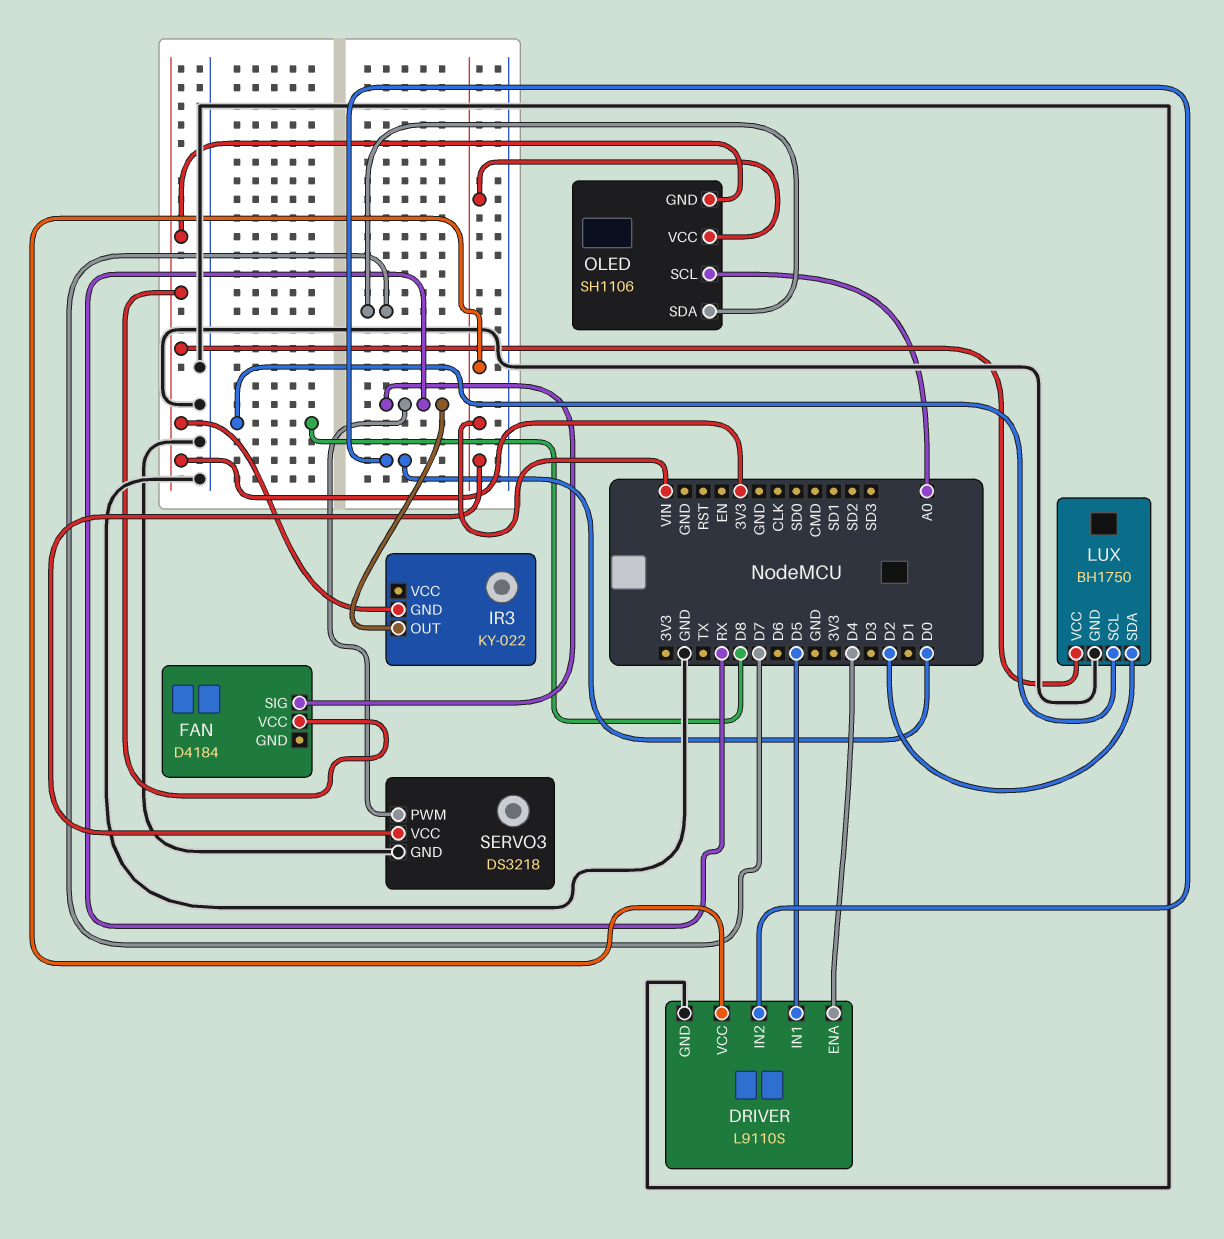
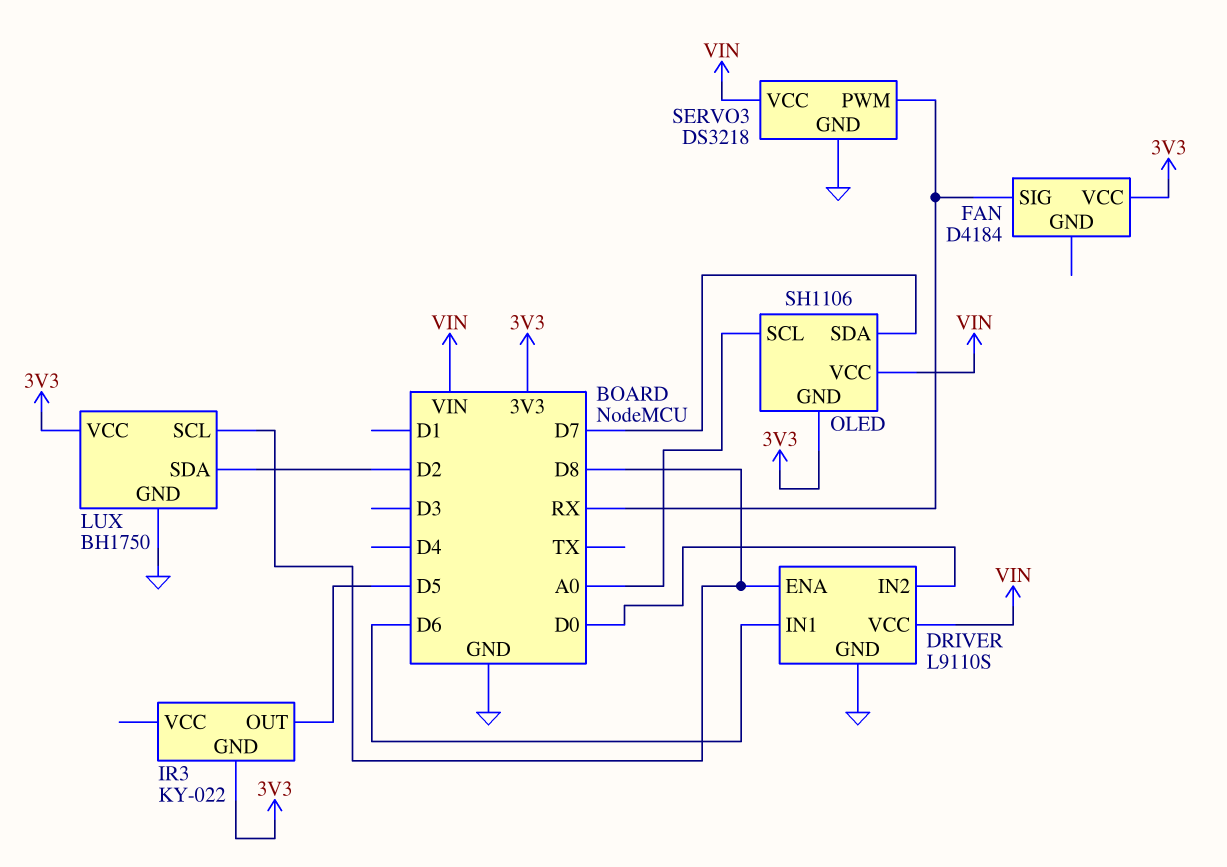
DRIVER pin ENA: D4 -> D8
DRIVER pin IN1: D5 -> D6
IR3 pin OUT: RX -> D5

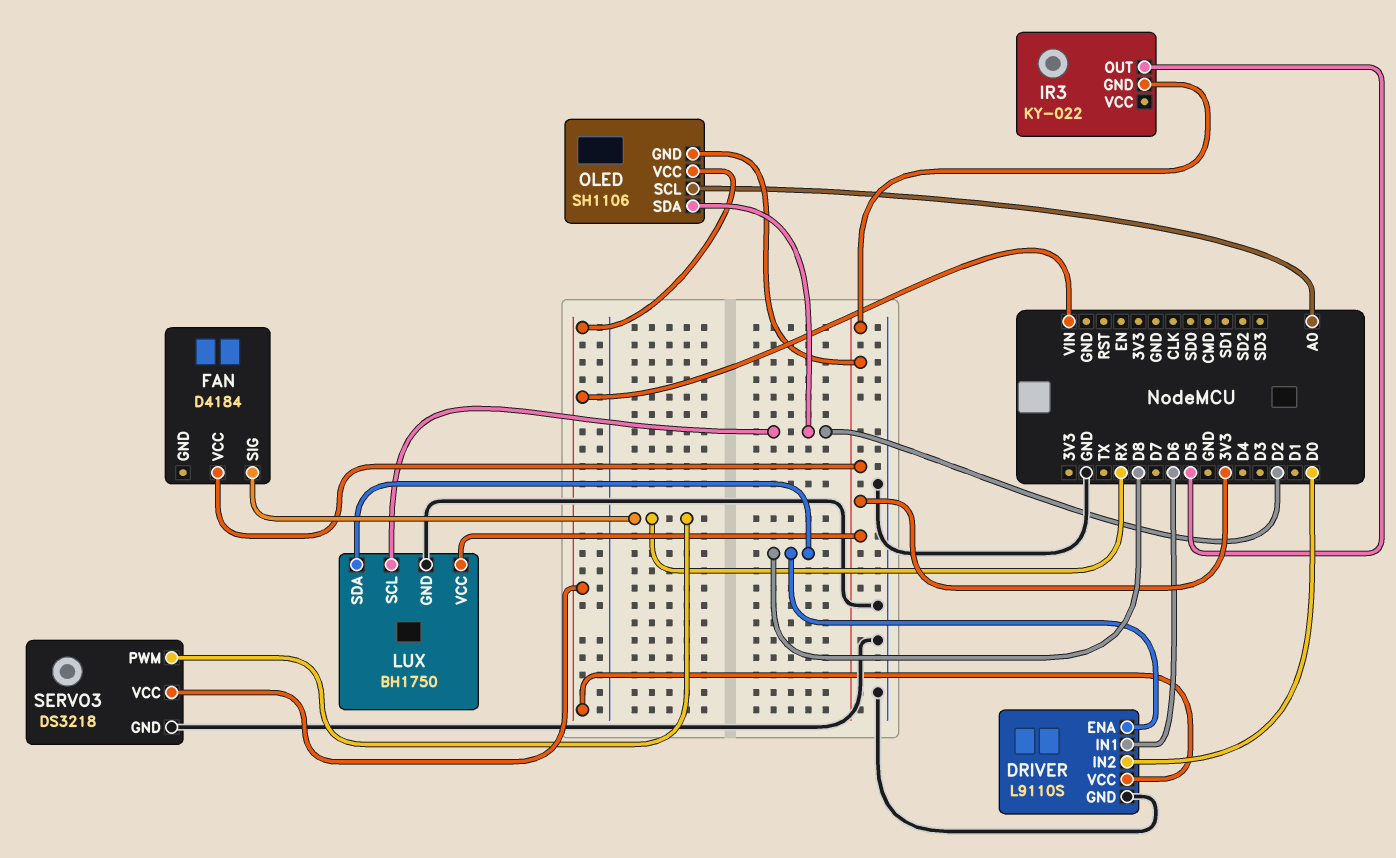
LUX pin SCL: D8 -> D2
LUX pin SDA: D2 -> D8
OLED pin SDA: D7 -> D2

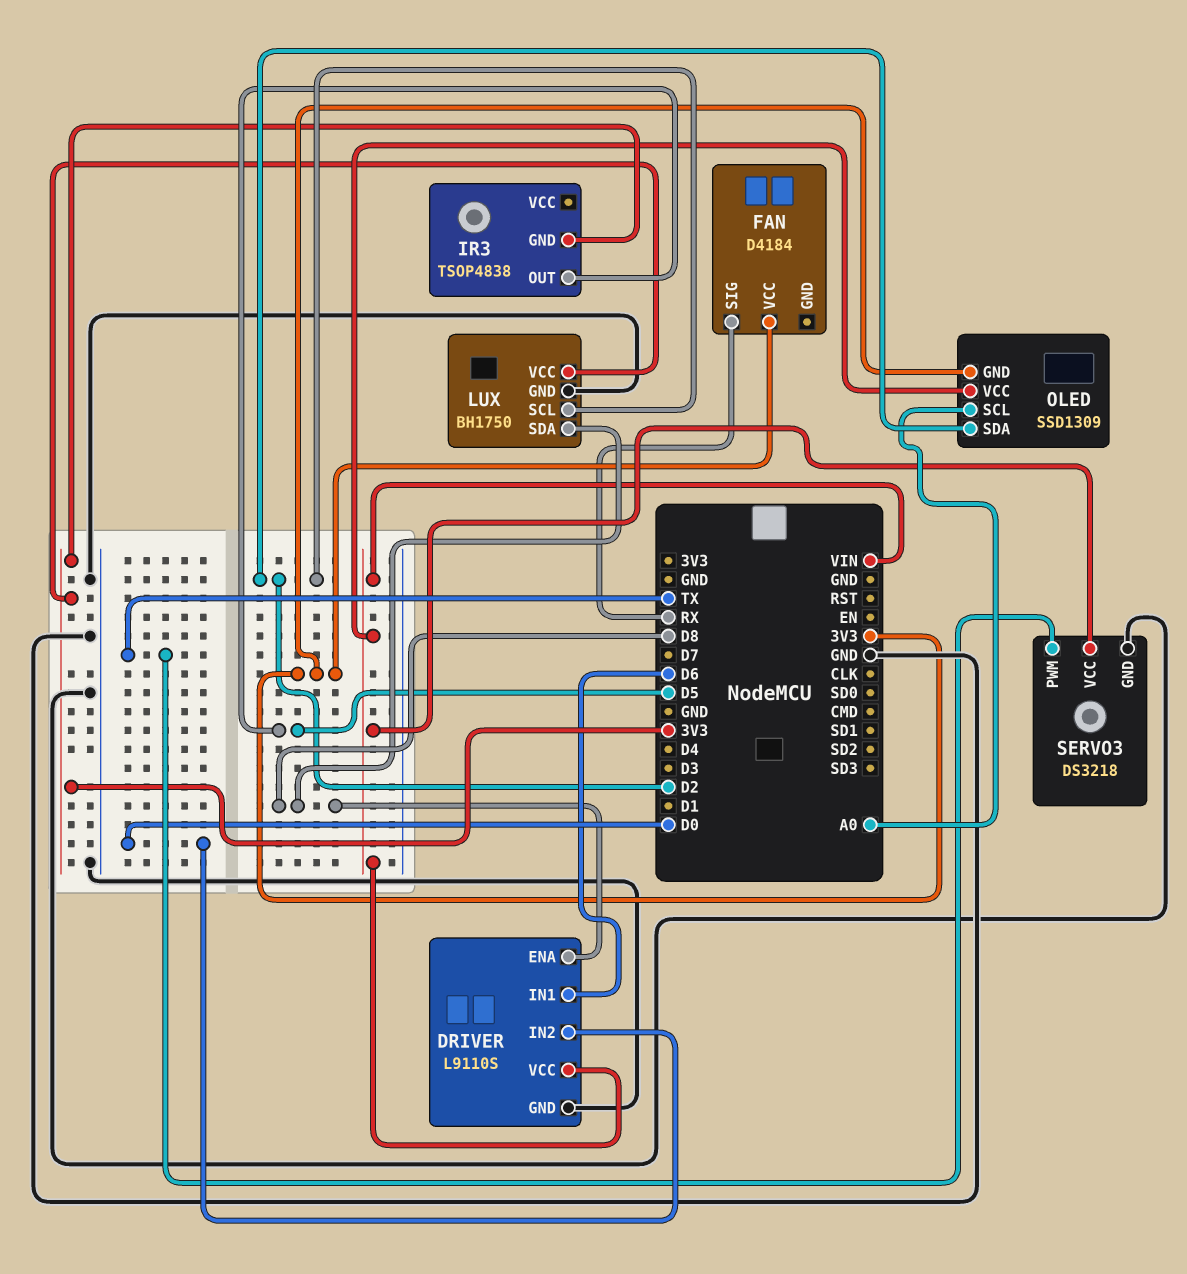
IR3: KY-022 -> TSOP4838
OLED: SH1106 -> SSD1309
SERVO3 pin PWM: RX -> TX

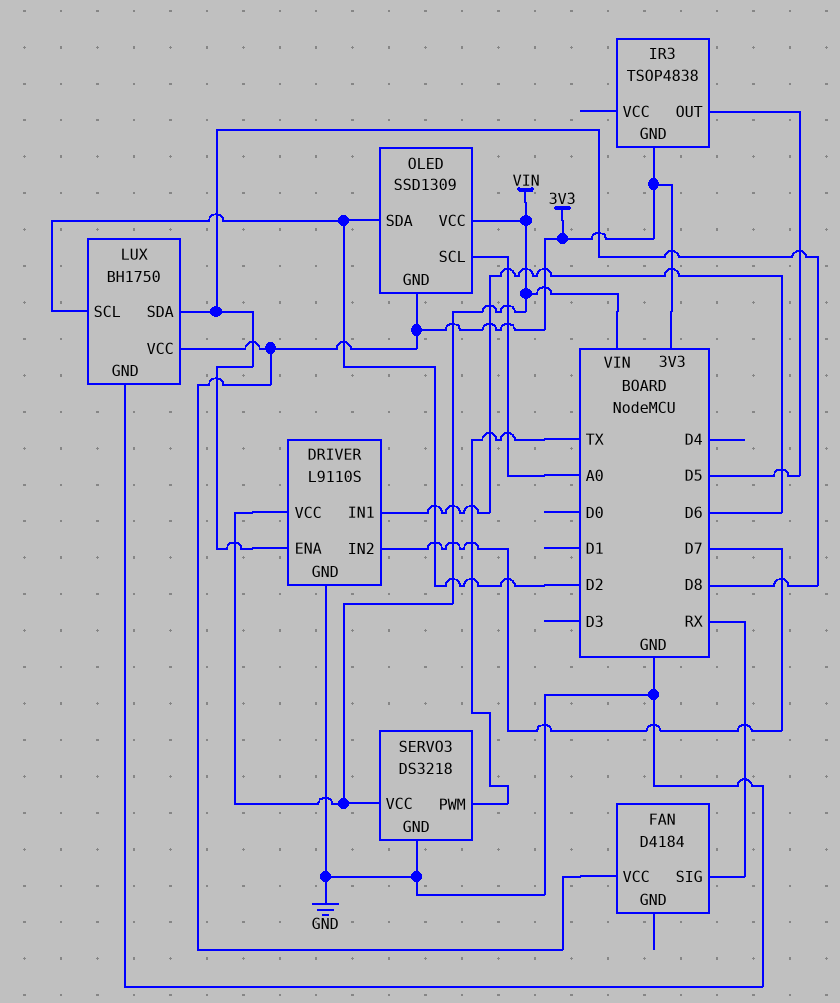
DRIVER pin IN2: D0 -> D7

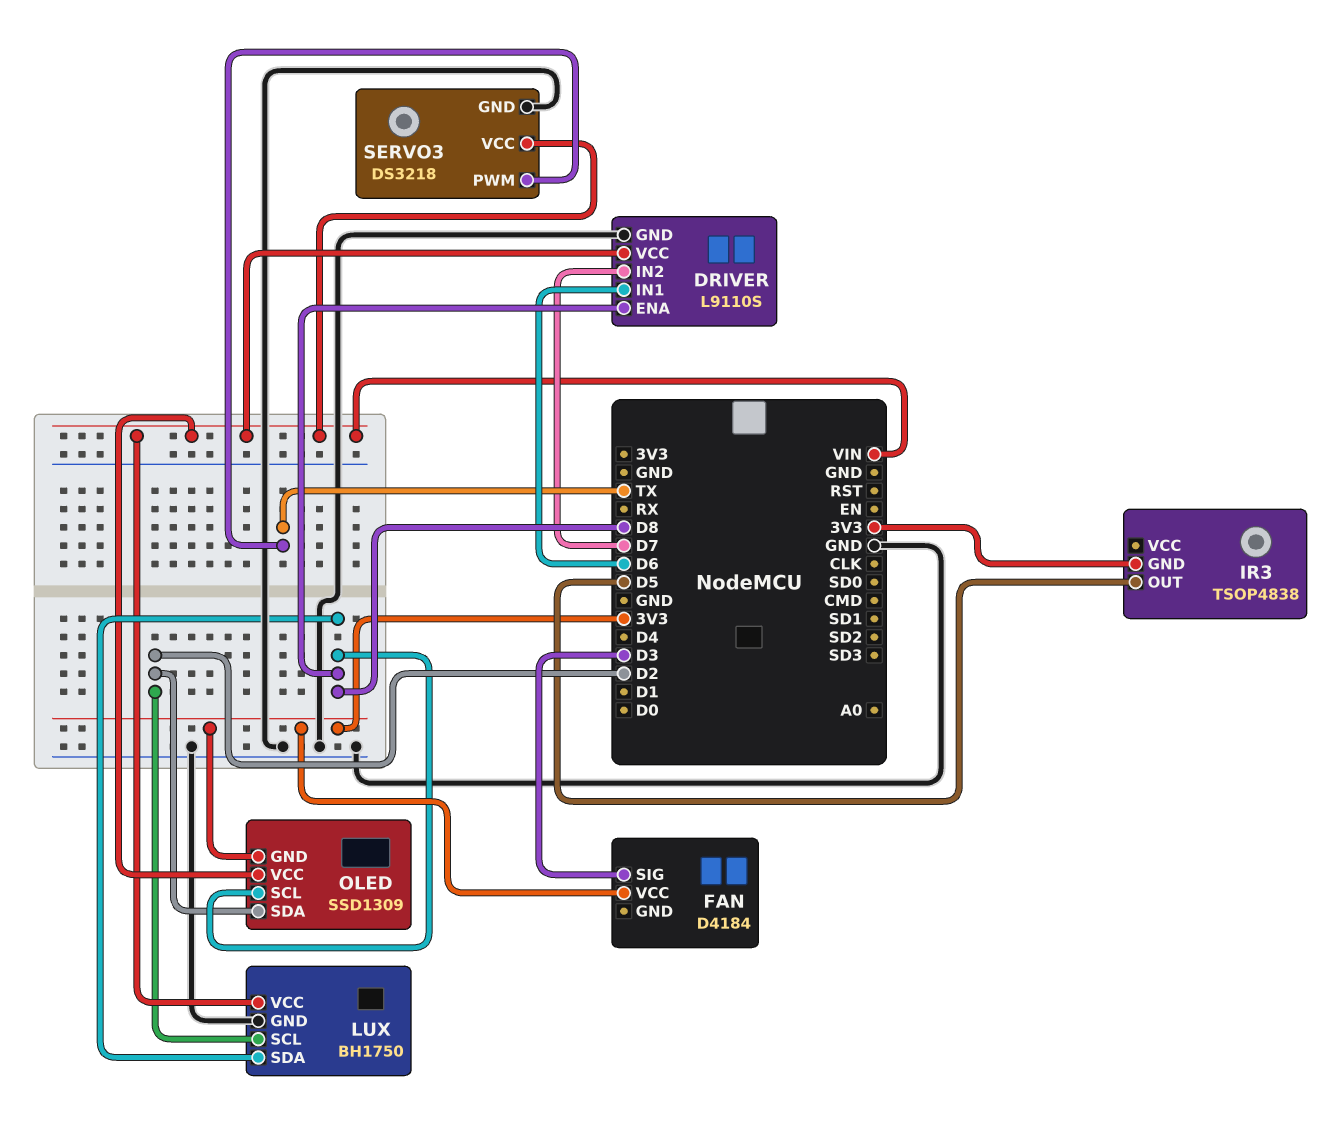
FAN pin SIG: RX -> D3
LUX pin VCC: 3V3 -> VIN
OLED pin SCL: A0 -> D8

